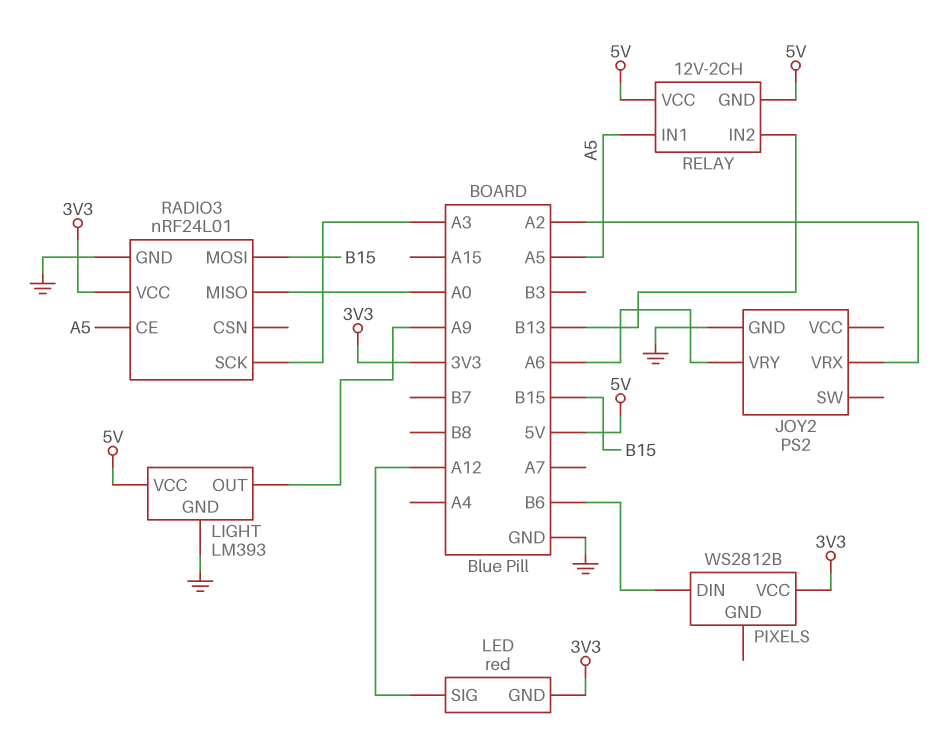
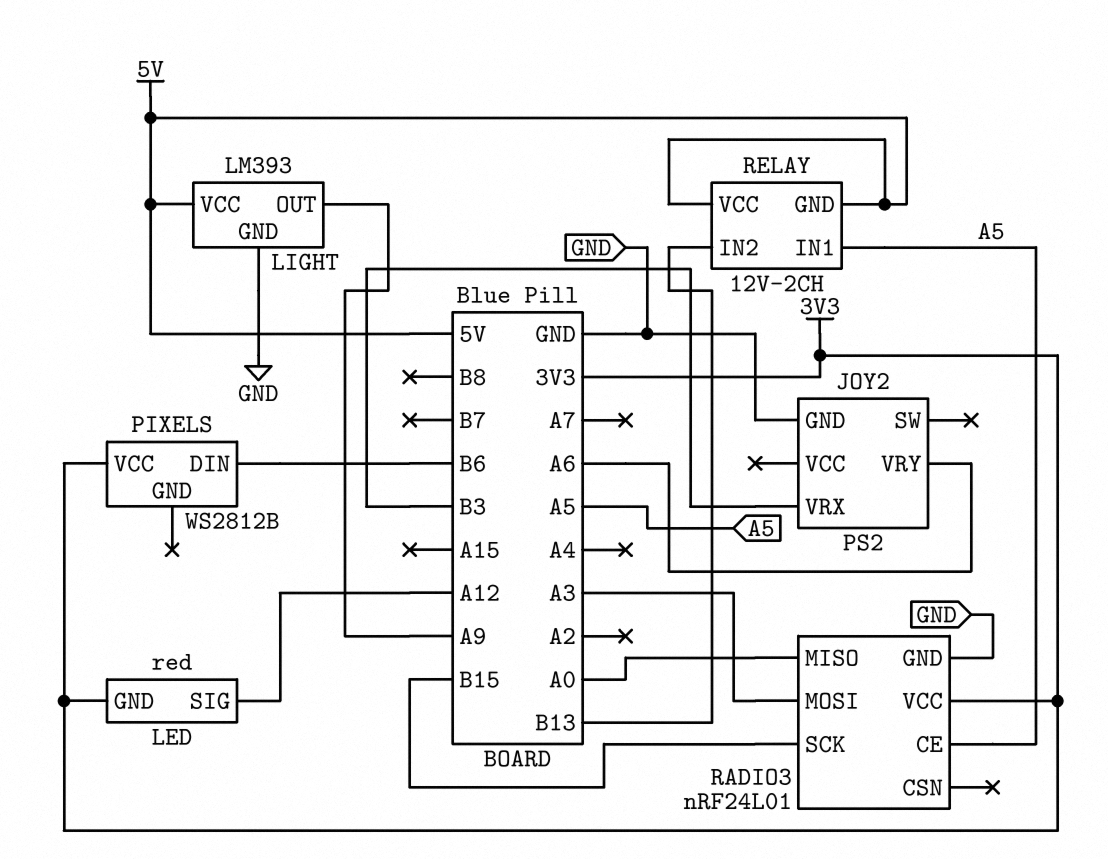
JOY2 pin VRX: A2 -> B3
RADIO3 pin MOSI: B15 -> A3
RADIO3 pin SCK: A3 -> B15

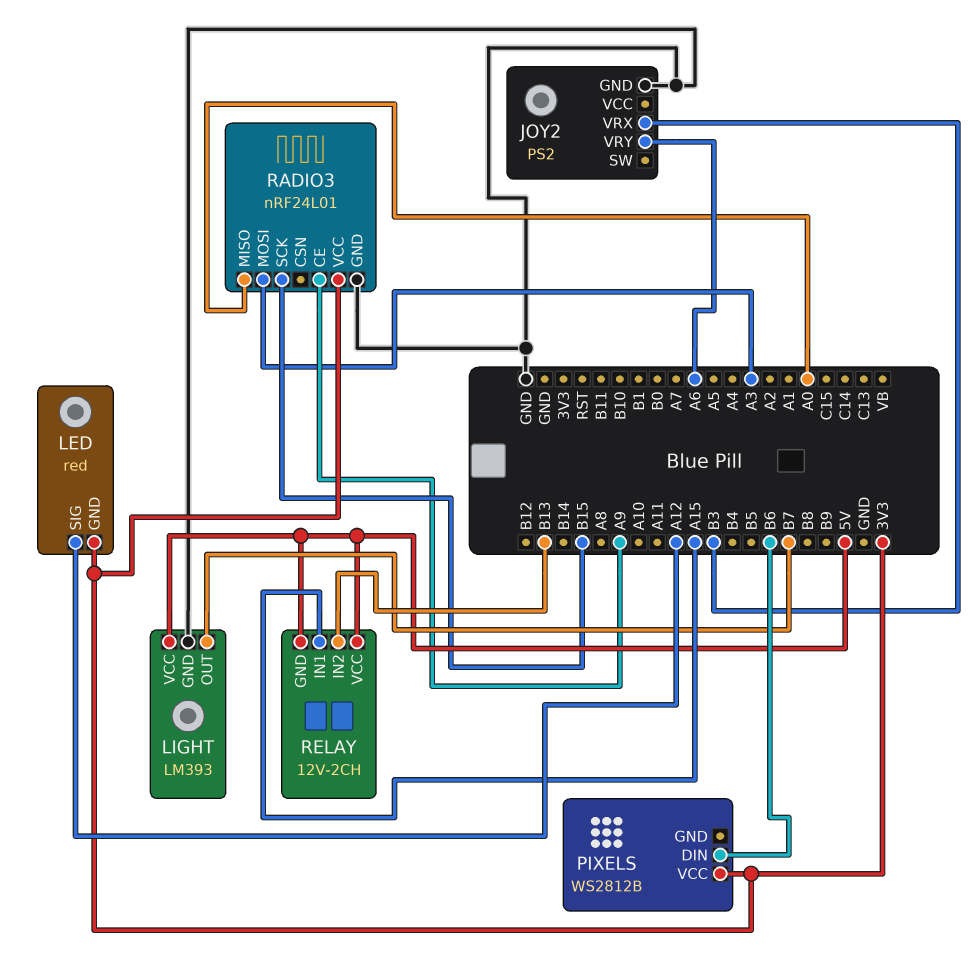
LIGHT pin OUT: A9 -> B7
RADIO3 pin CE: A5 -> A9
RELAY pin IN1: A5 -> A15

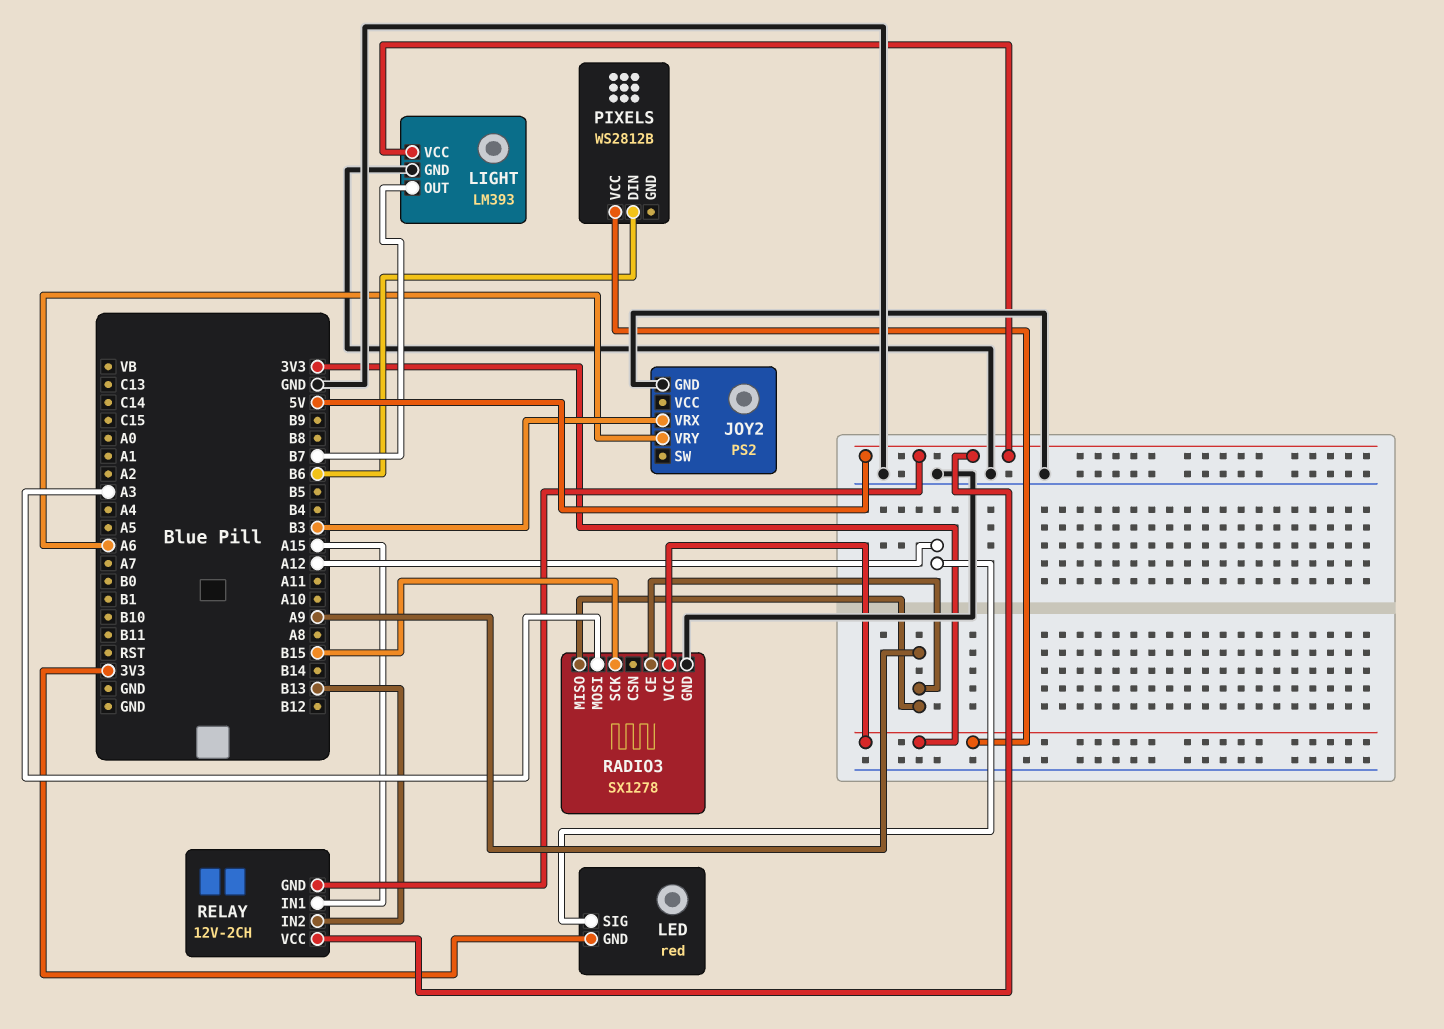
RADIO3: nRF24L01 -> SX1278
RADIO3 pin MISO: A0 -> A9

